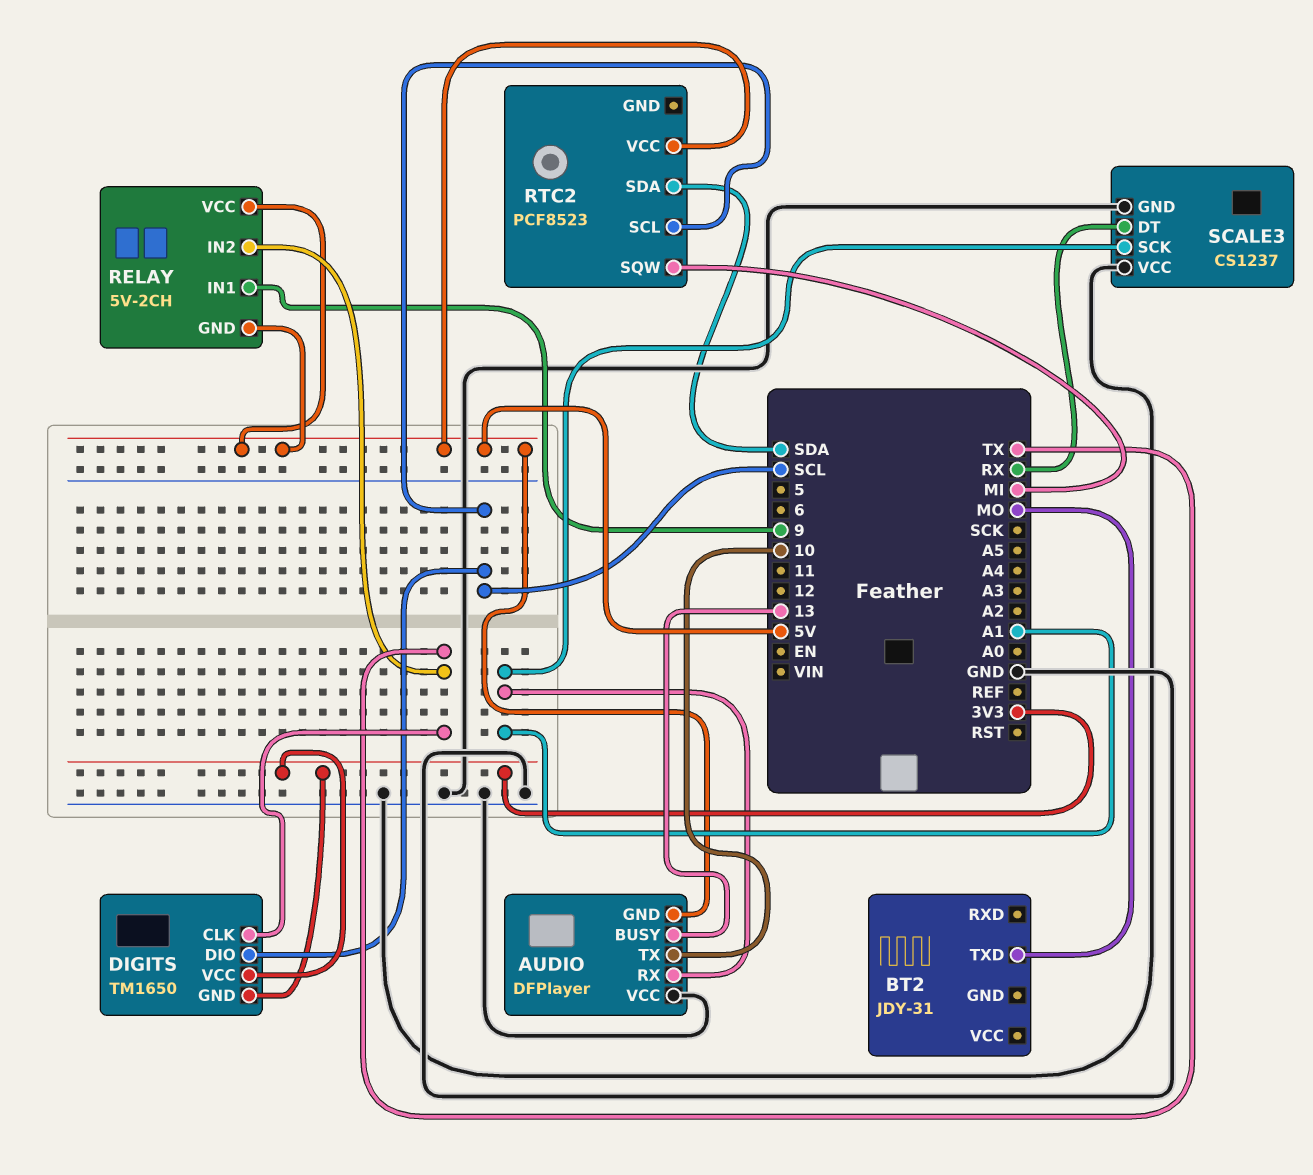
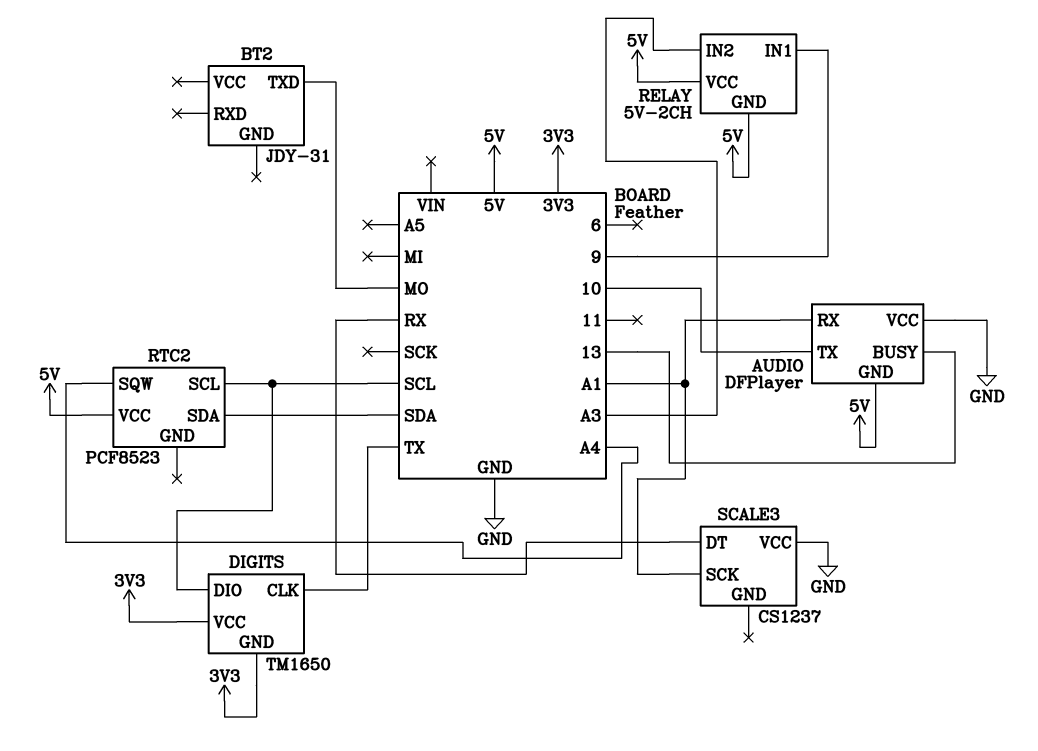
RELAY pin IN2: TX -> A3
RTC2 pin SQW: MI -> A4
SCALE3 pin GND: GND -> none

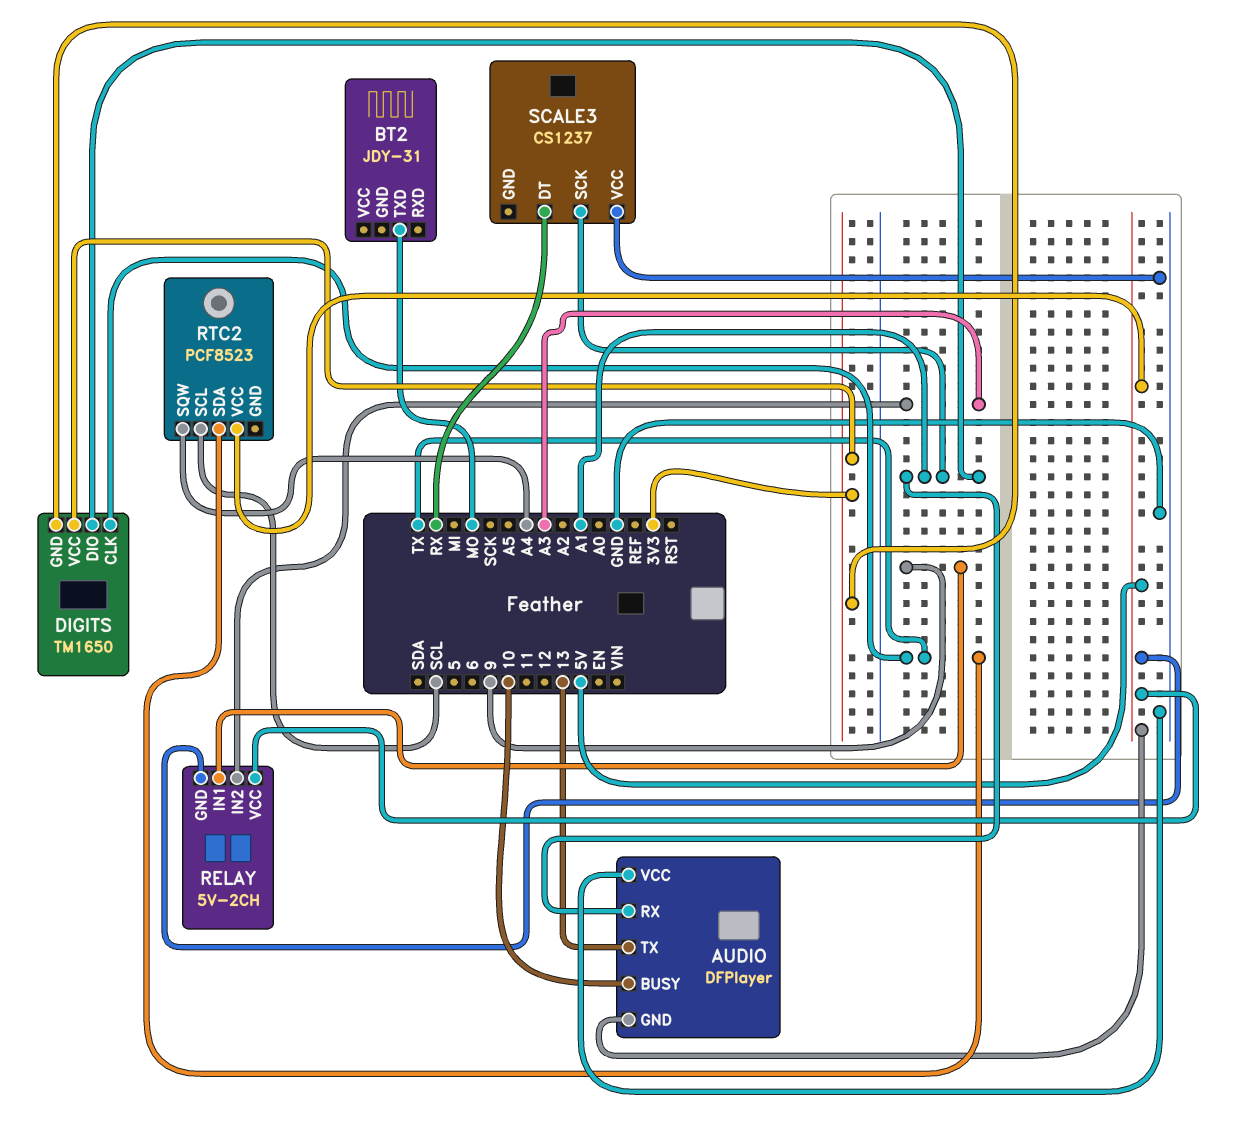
AUDIO pin BUSY: 13 -> 10
AUDIO pin TX: 10 -> 13
DIGITS pin DIO: SCL -> A1
RTC2 pin SDA: SDA -> TX

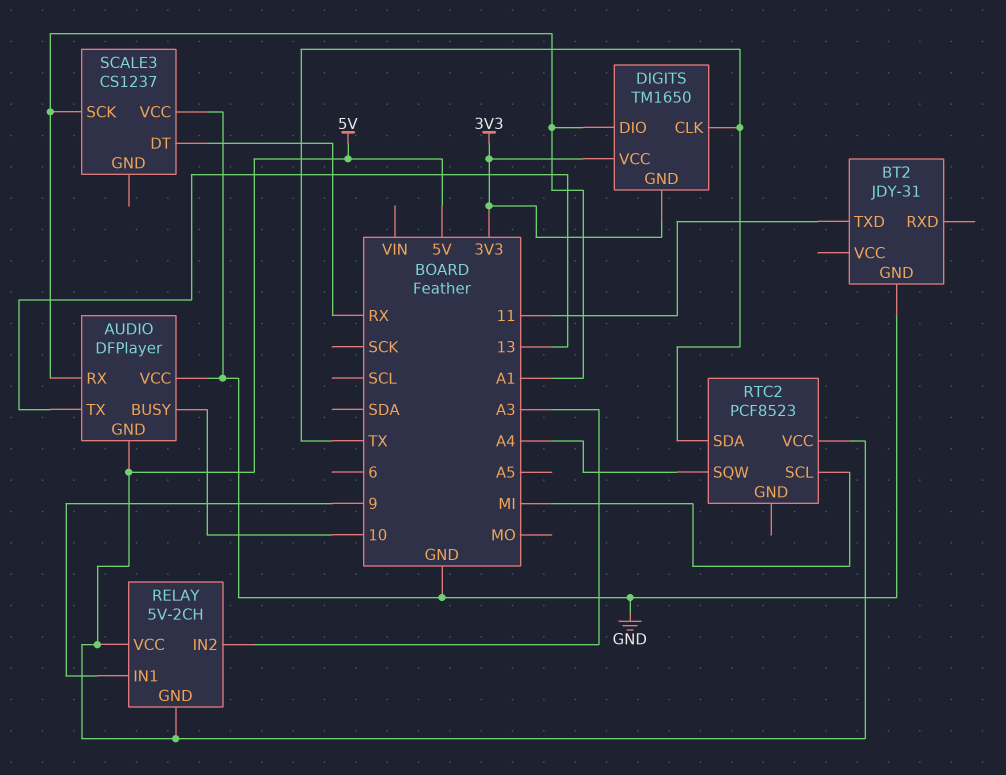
BT2 pin GND: none -> GND
BT2 pin TXD: MO -> 11
RTC2 pin SCL: SCL -> MI

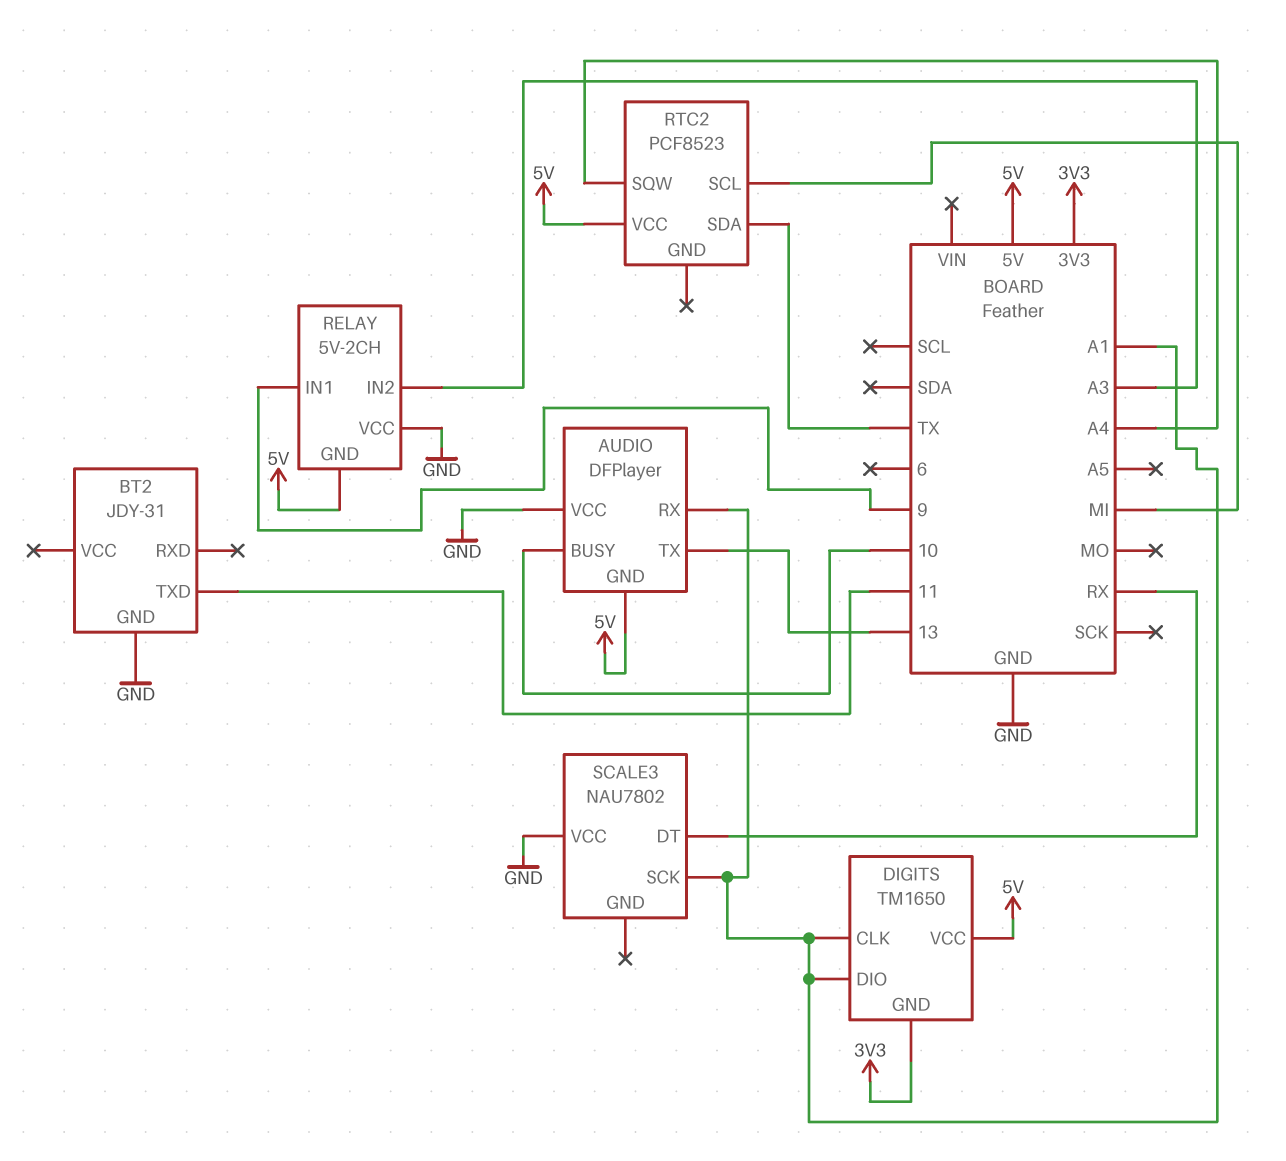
DIGITS pin CLK: TX -> A1
DIGITS pin VCC: 3V3 -> 5V
RELAY pin VCC: 5V -> GND
SCALE3: CS1237 -> NAU7802

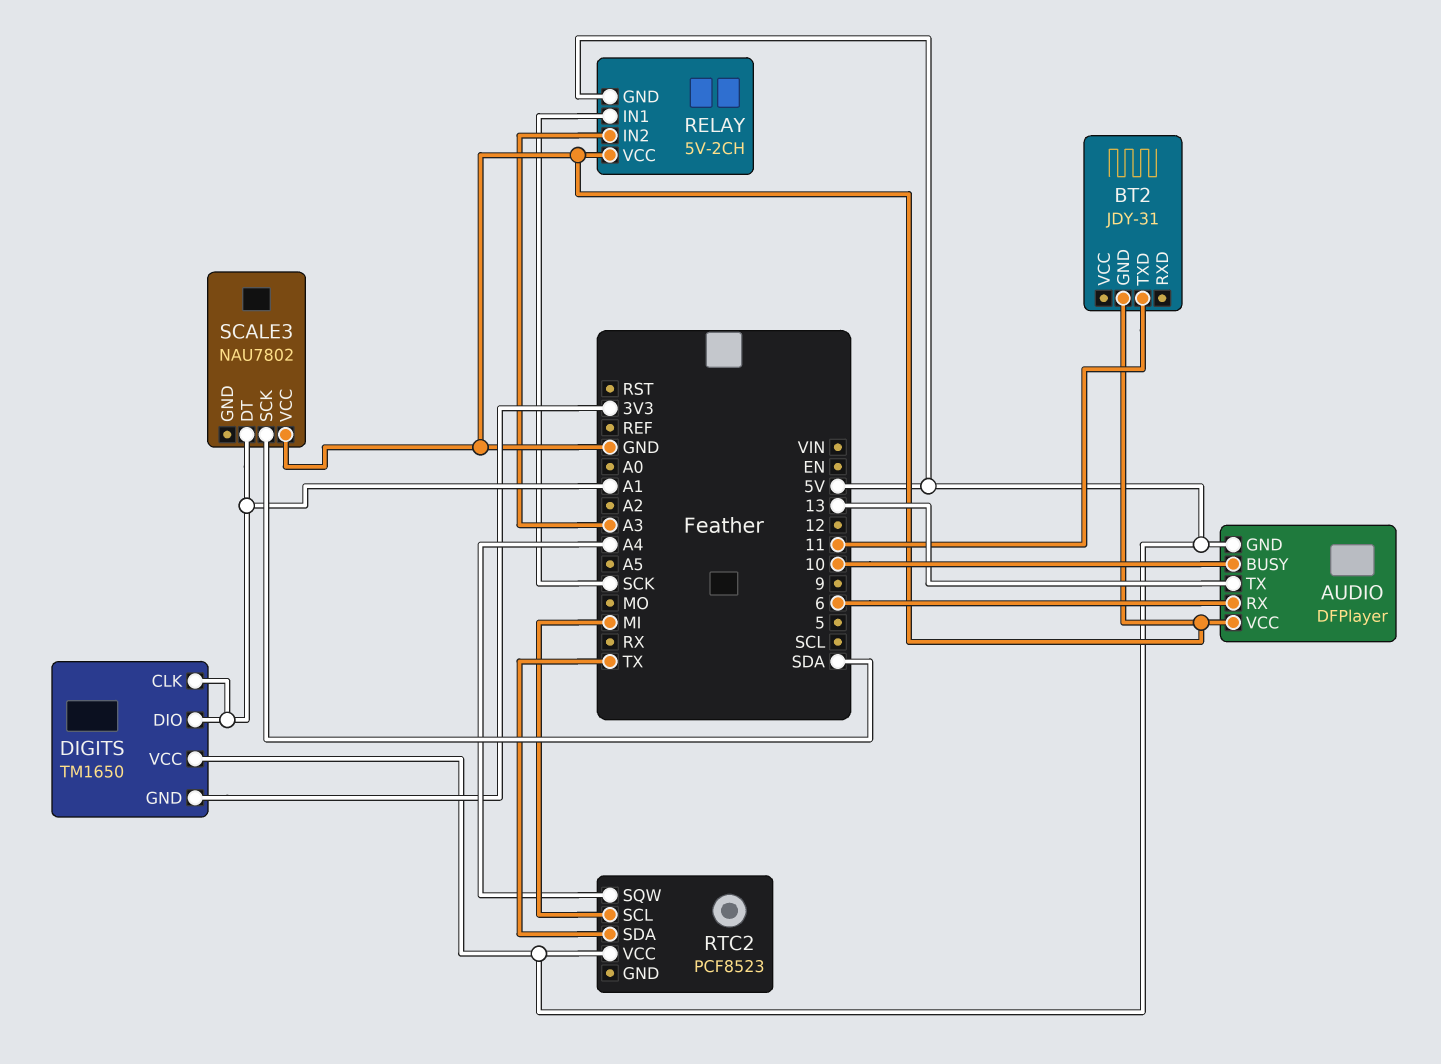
AUDIO pin RX: A1 -> 6
RELAY pin IN1: 9 -> SCK
SCALE3 pin DT: RX -> A1
SCALE3 pin SCK: A1 -> SDA

